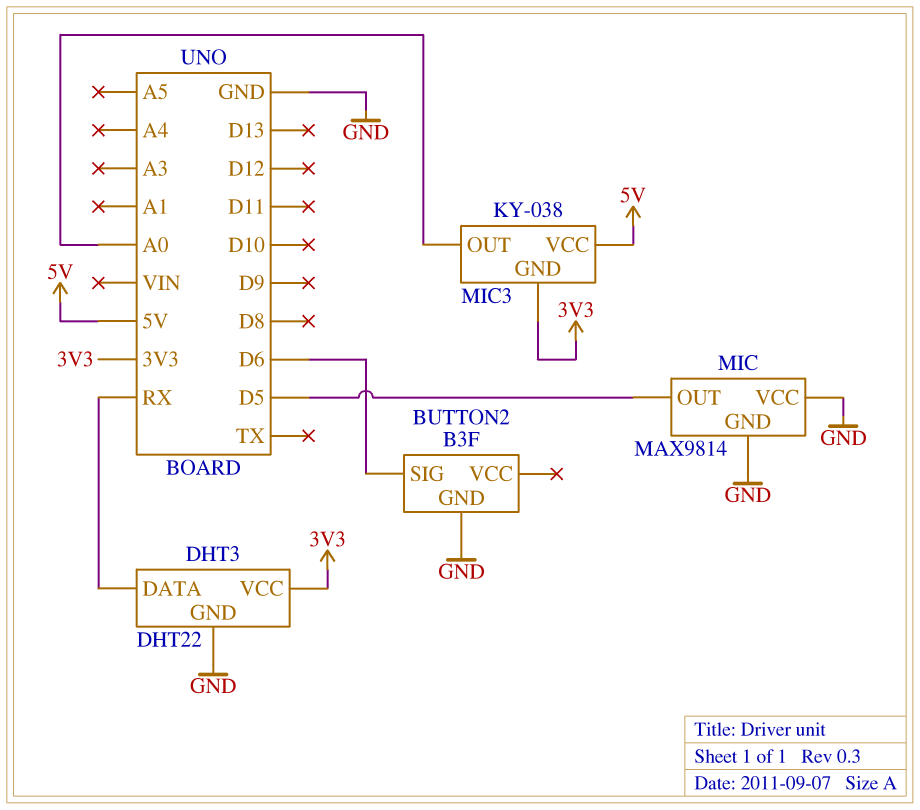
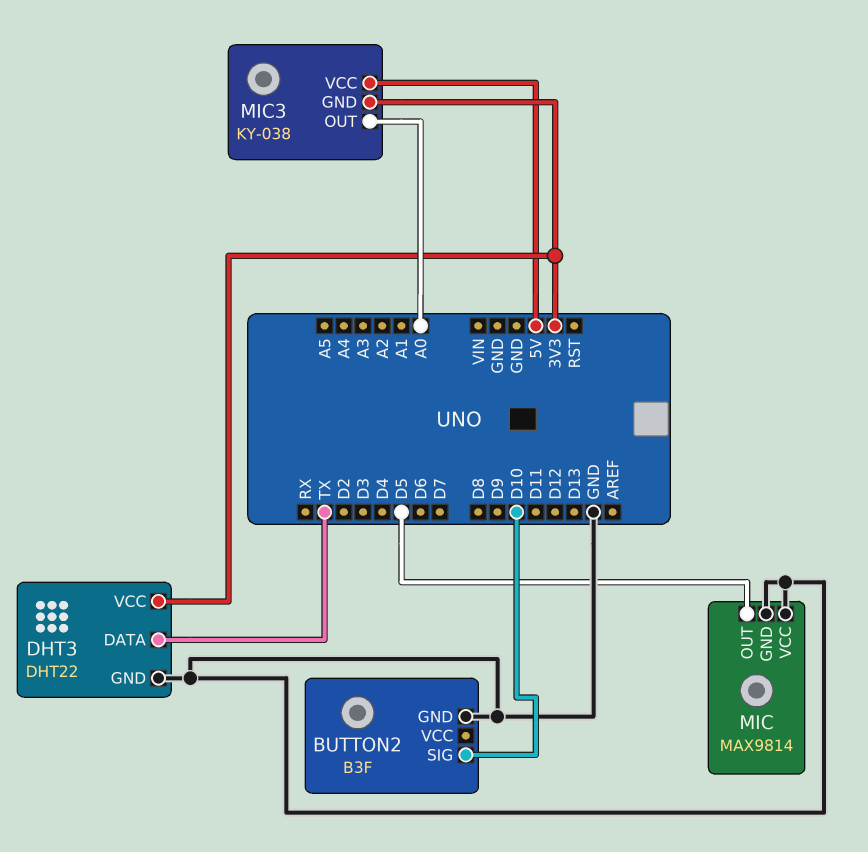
BUTTON2 pin SIG: D6 -> D10
DHT3 pin DATA: RX -> TX

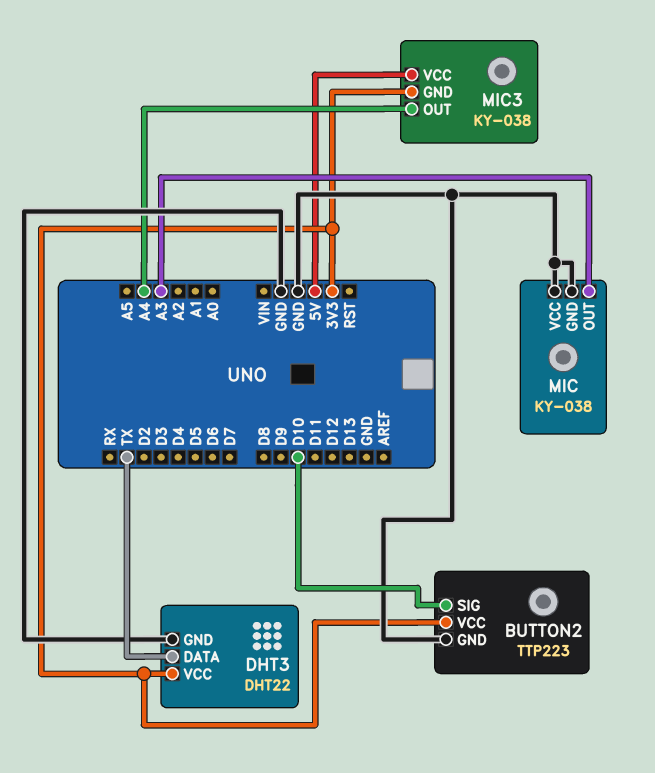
BUTTON2: B3F -> TTP223
BUTTON2 pin VCC: none -> 3V3
MIC: MAX9814 -> KY-038
MIC pin OUT: D5 -> A3
MIC3 pin OUT: A0 -> A4

